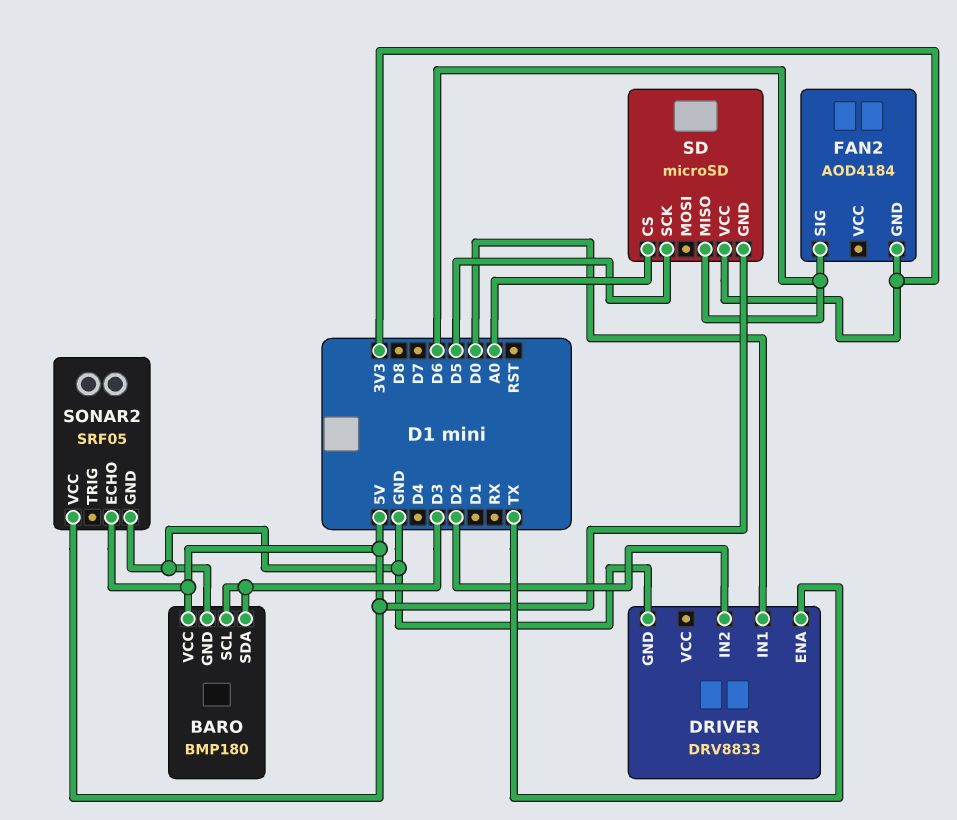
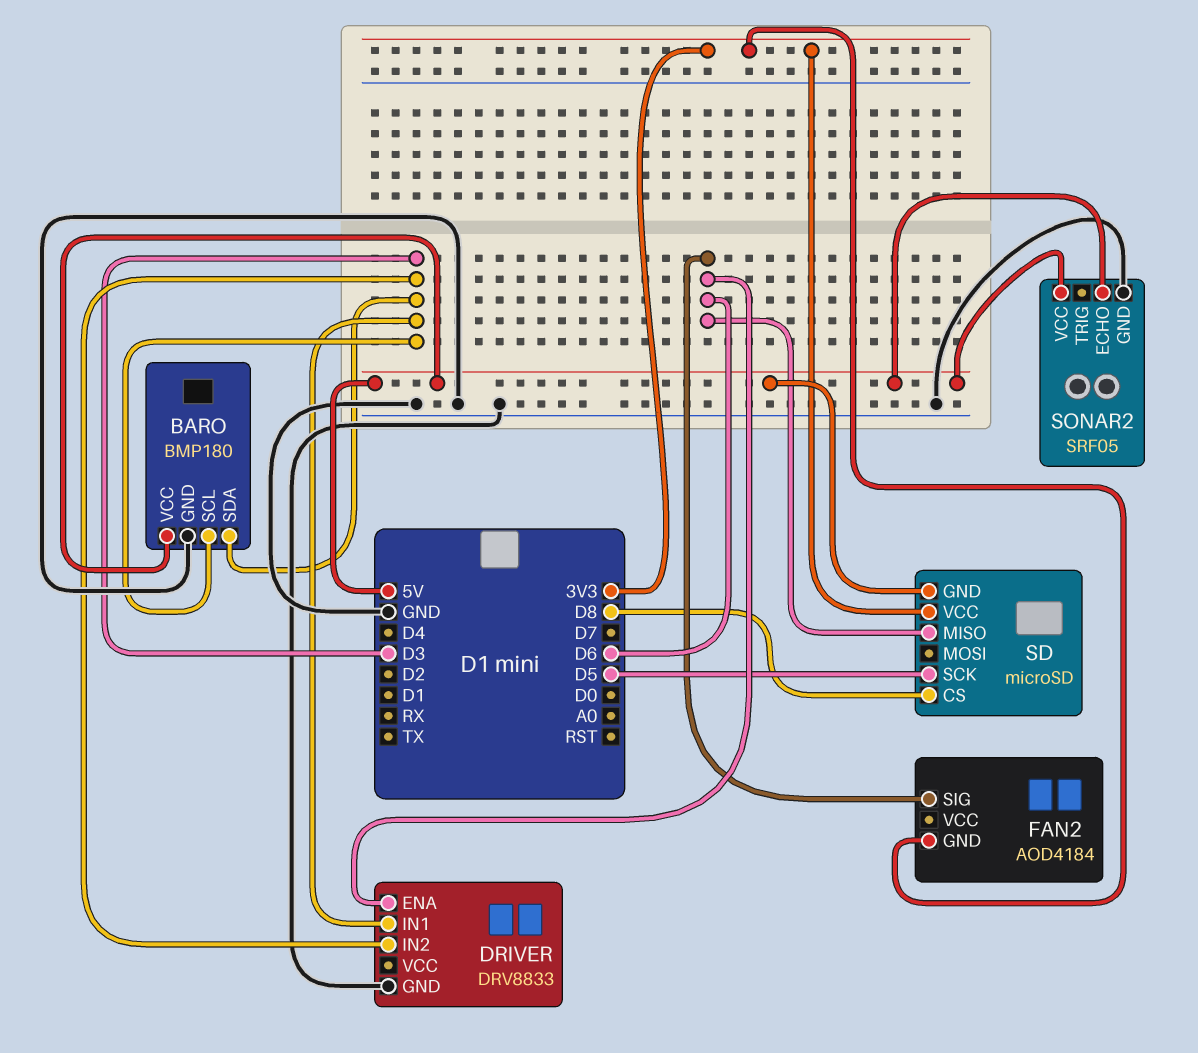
DRIVER pin ENA: TX -> D6
DRIVER pin IN1: D0 -> D3
DRIVER pin IN2: D2 -> D3
SD pin CS: A0 -> D8

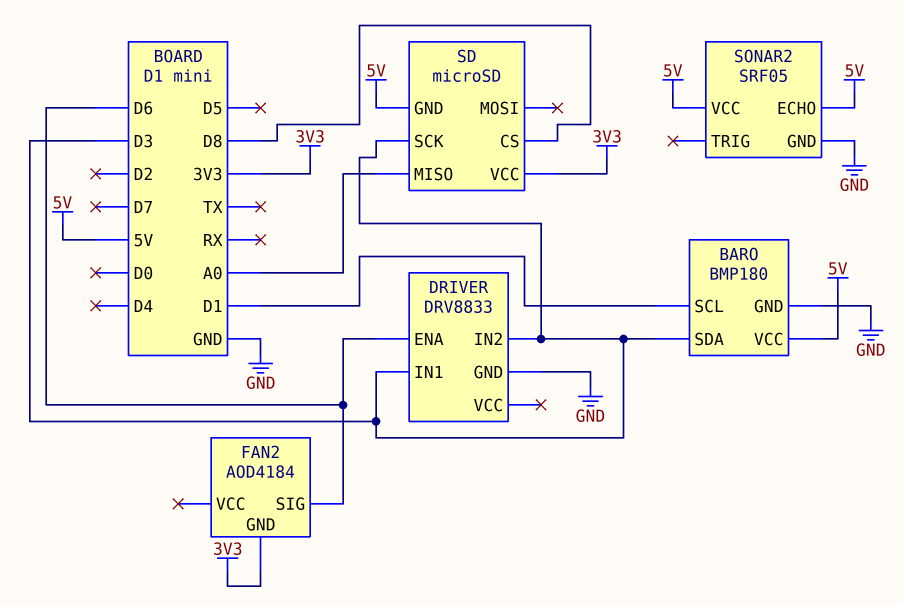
BARO pin SCL: D3 -> D1
SD pin MISO: D6 -> A0
SD pin SCK: D5 -> D3

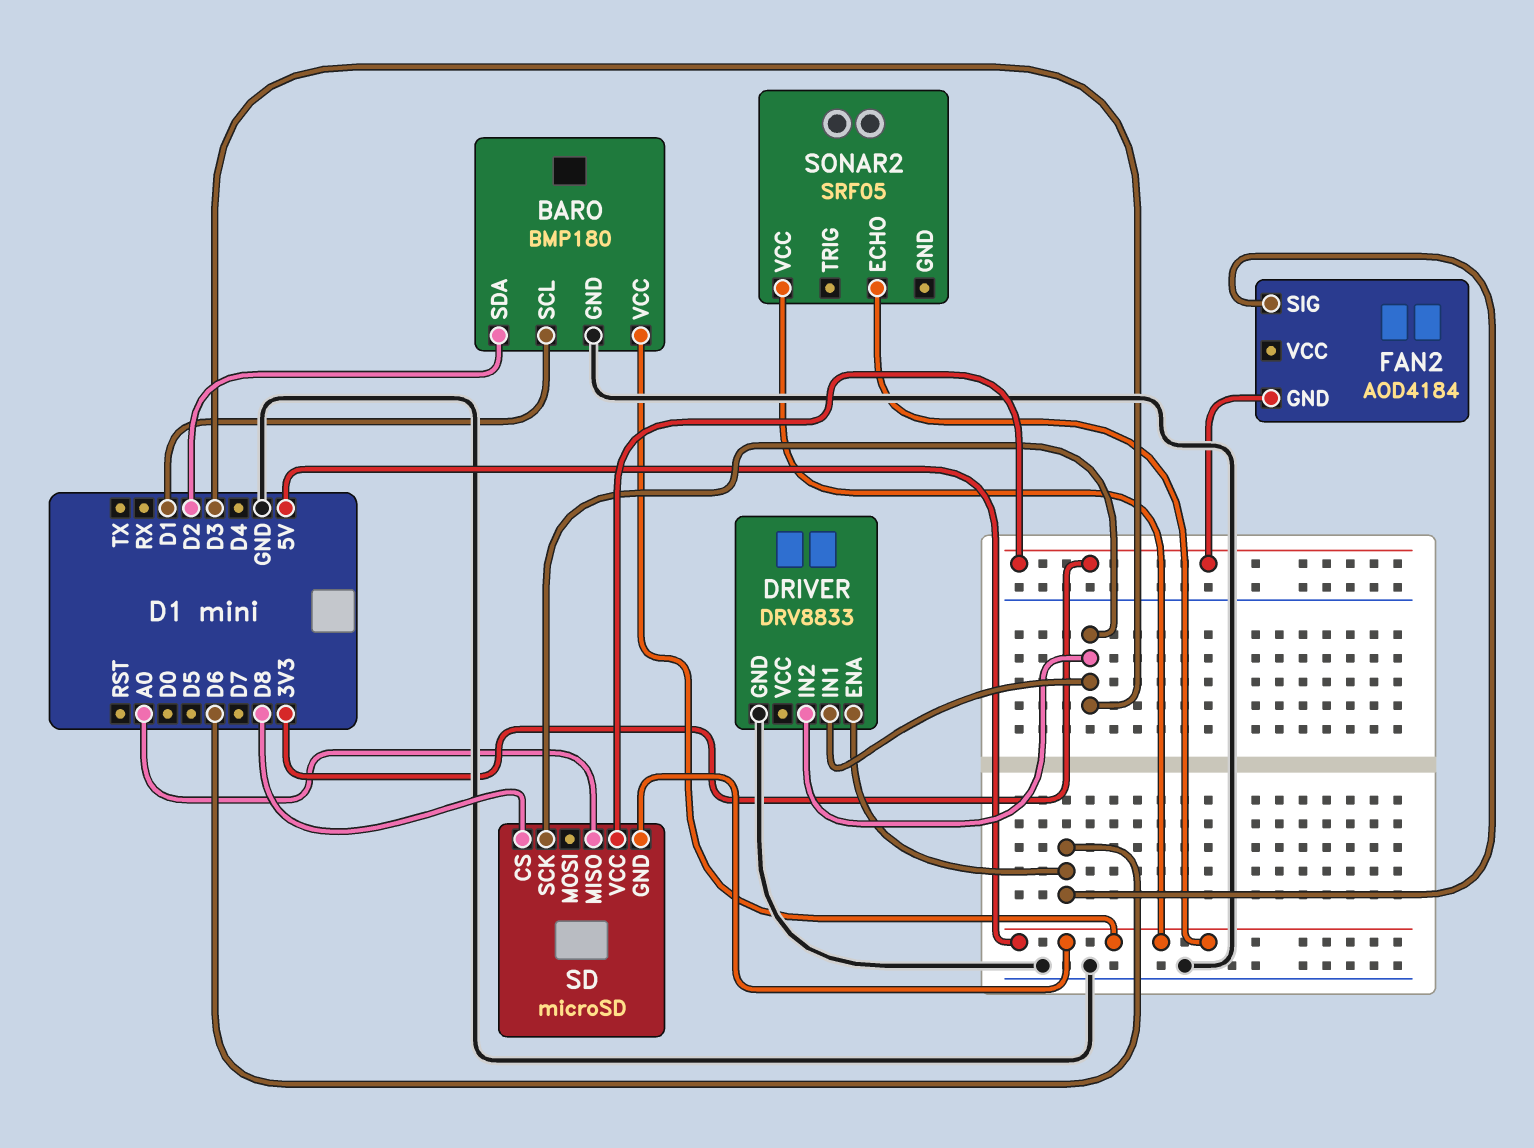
BARO pin SDA: D3 -> D2
SONAR2 pin GND: GND -> none

